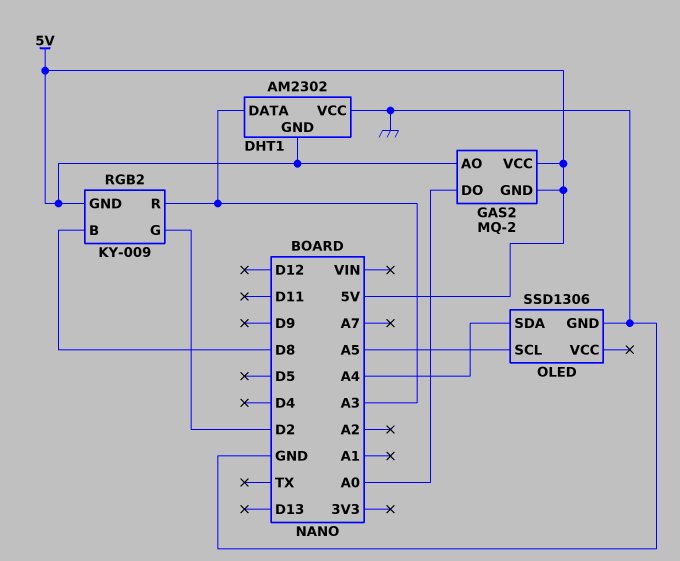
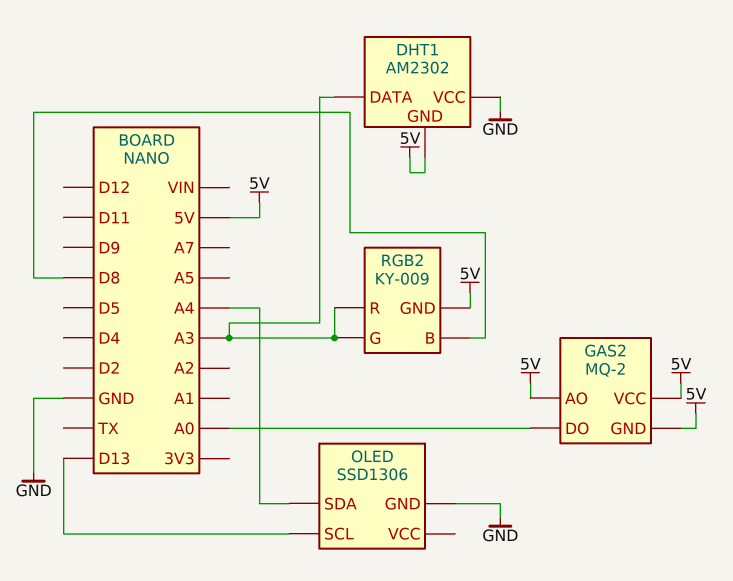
OLED pin SCL: A5 -> D13
RGB2 pin G: D2 -> A3

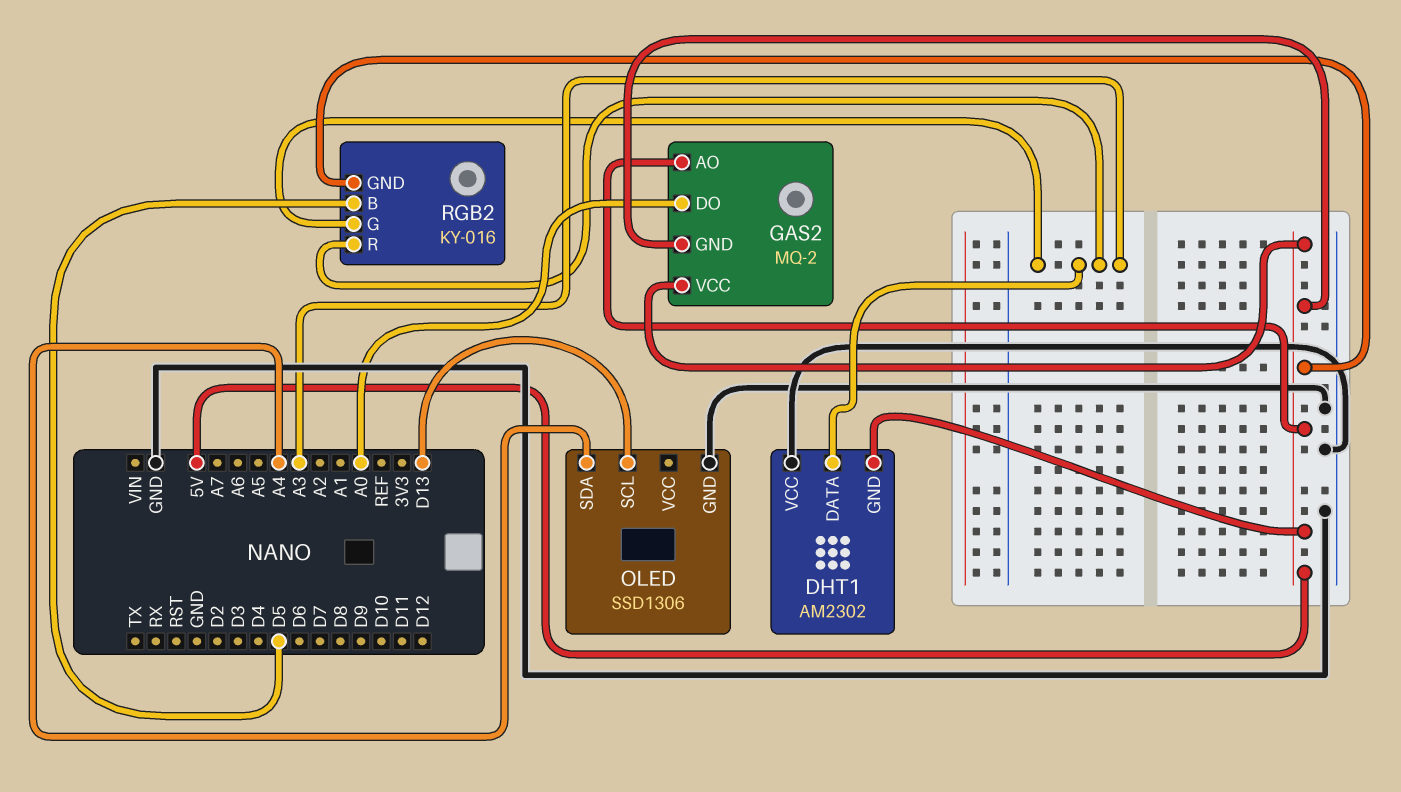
RGB2: KY-009 -> KY-016
RGB2 pin B: D8 -> D5

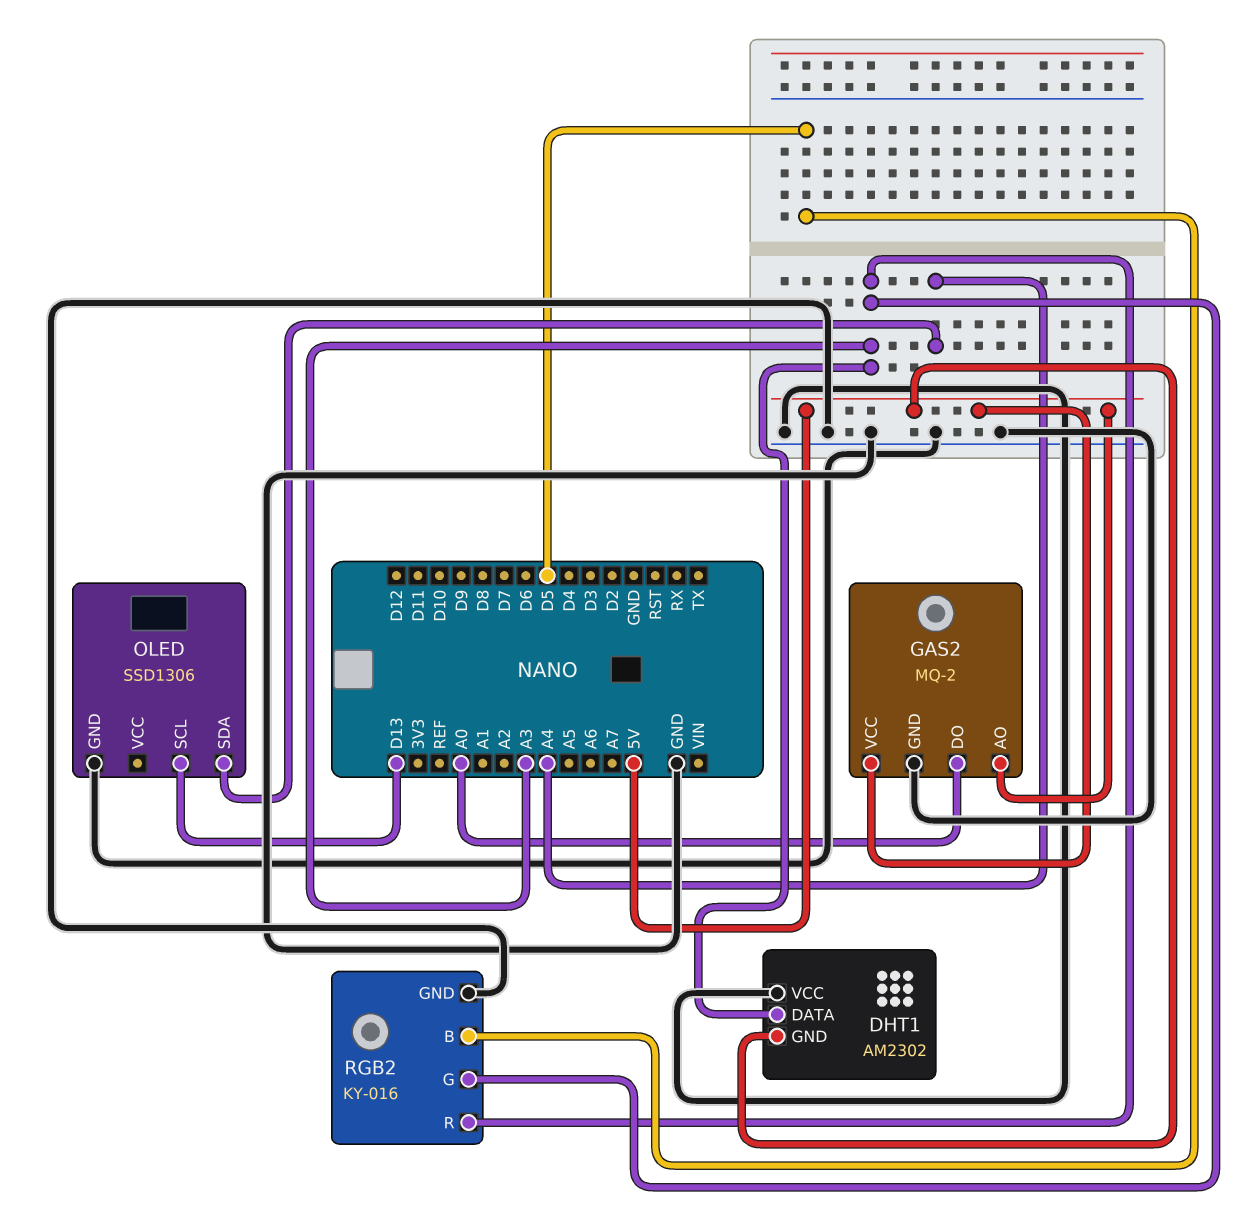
GAS2 pin GND: 5V -> GND
RGB2 pin GND: 5V -> GND

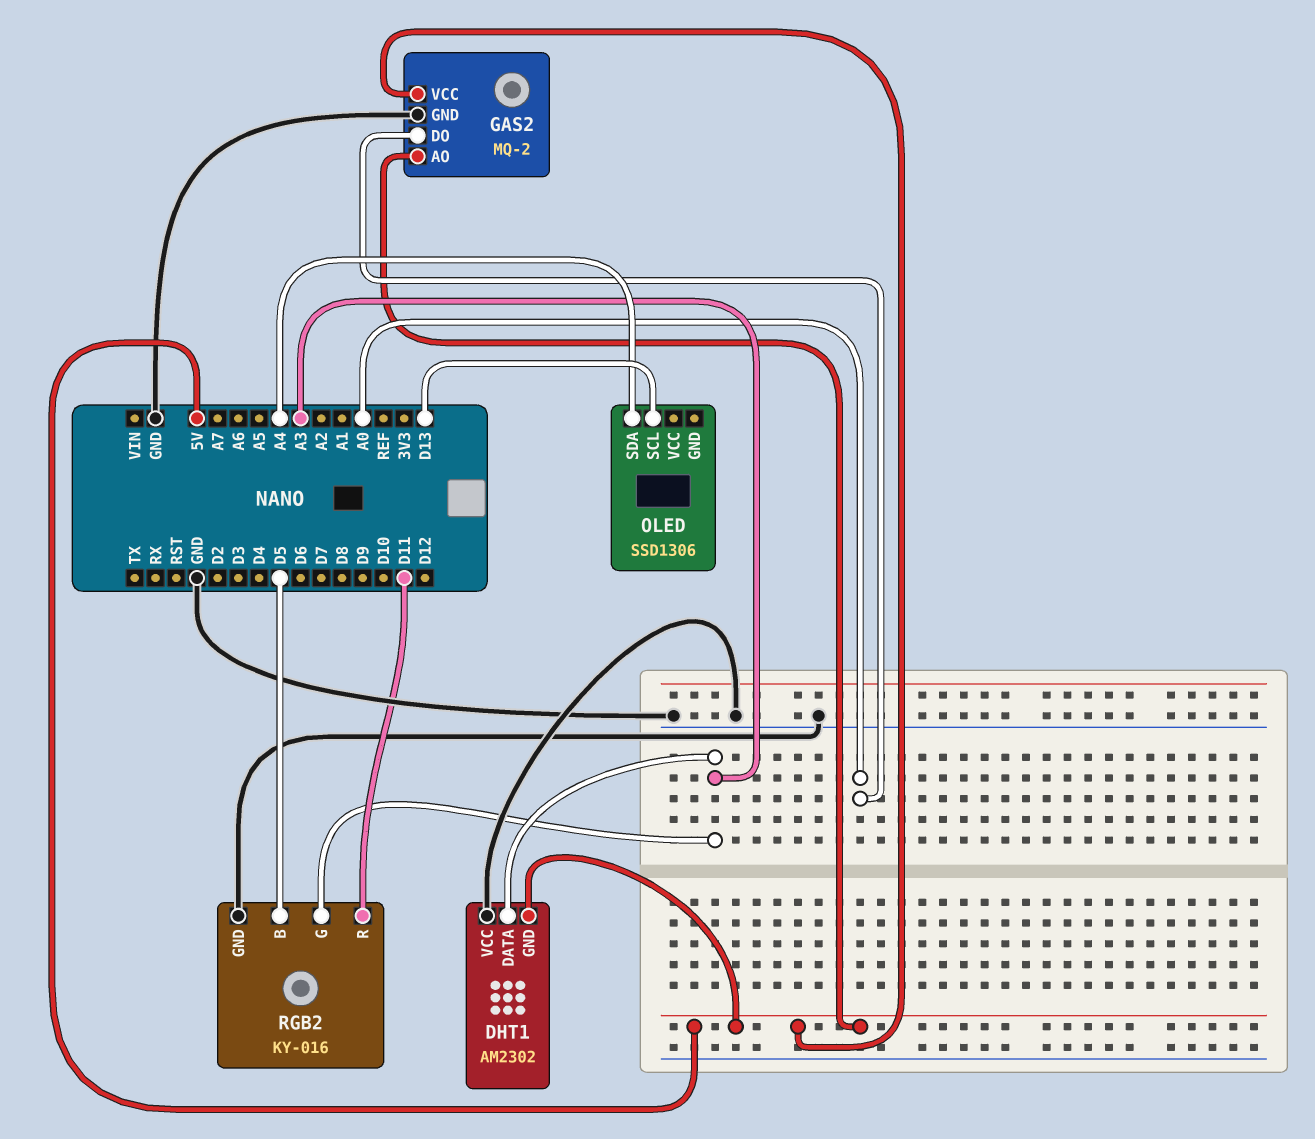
OLED pin GND: GND -> none
RGB2 pin R: A3 -> D11

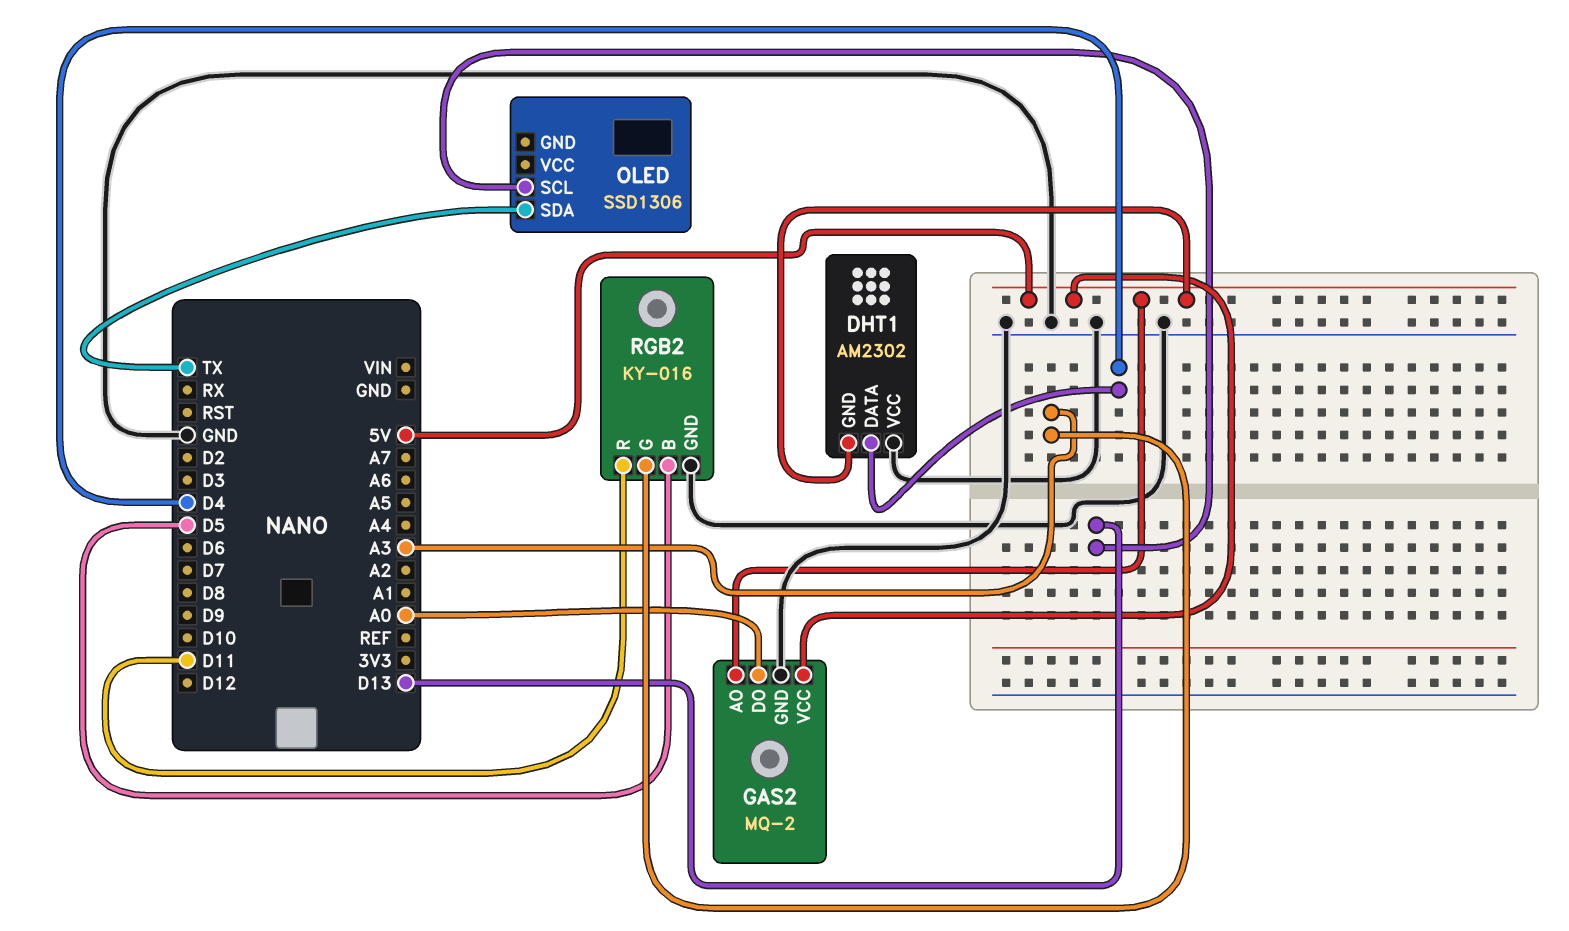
DHT1 pin DATA: A3 -> D4
OLED pin SDA: A4 -> TX

